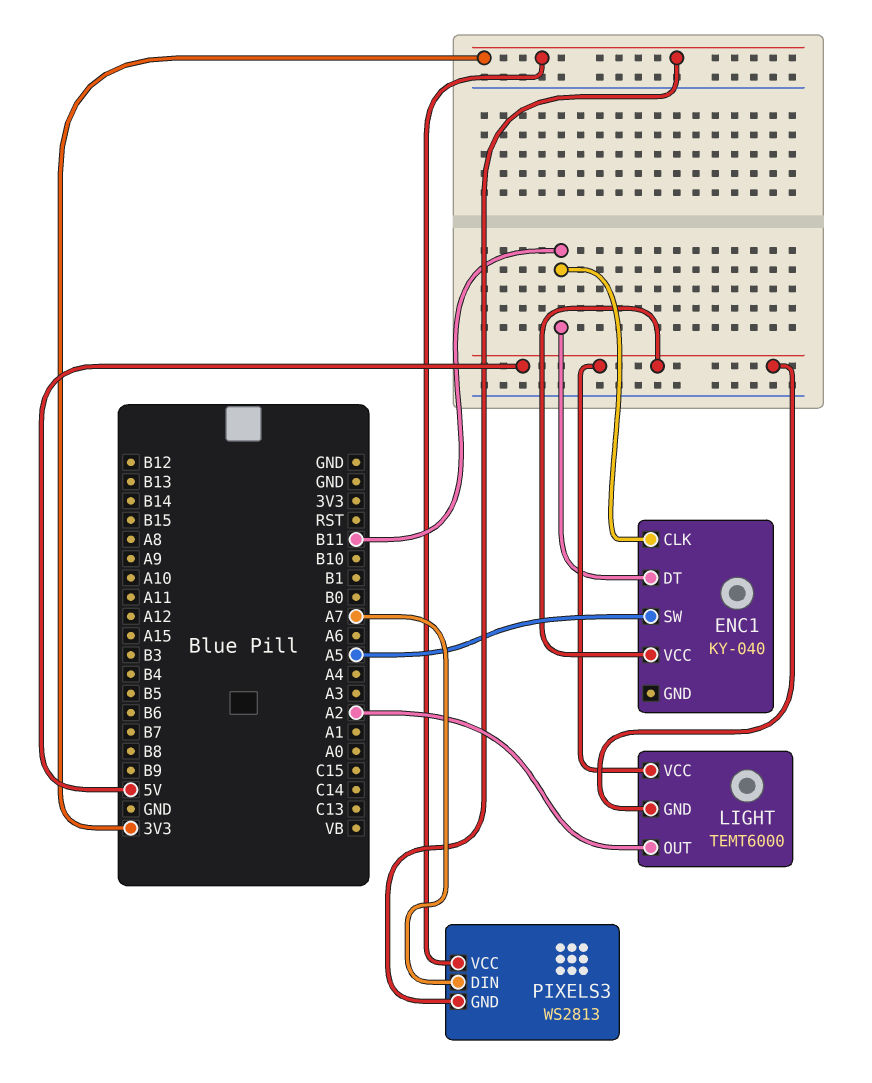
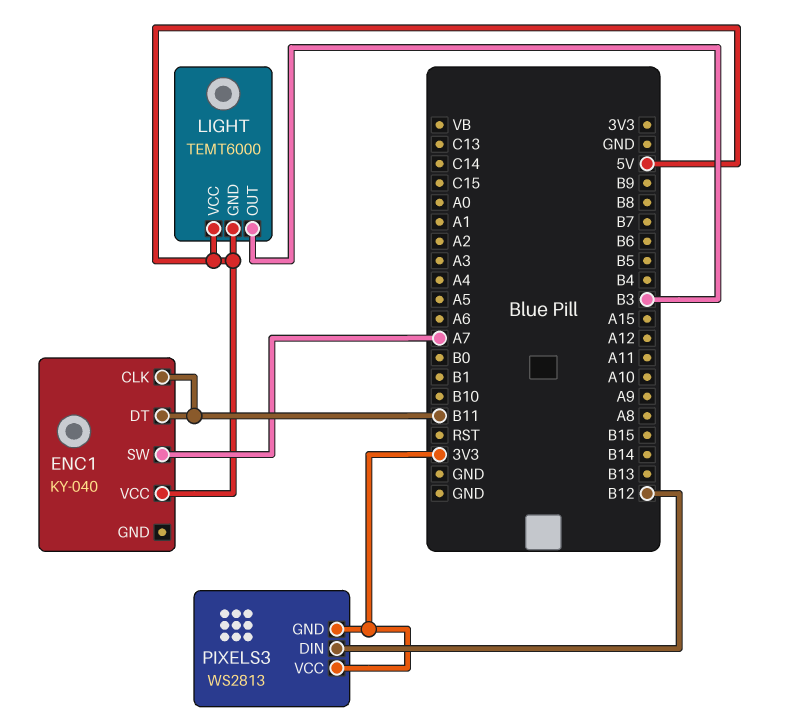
ENC1 pin SW: A5 -> A7
LIGHT pin OUT: A2 -> B3
PIXELS3 pin DIN: A7 -> B12

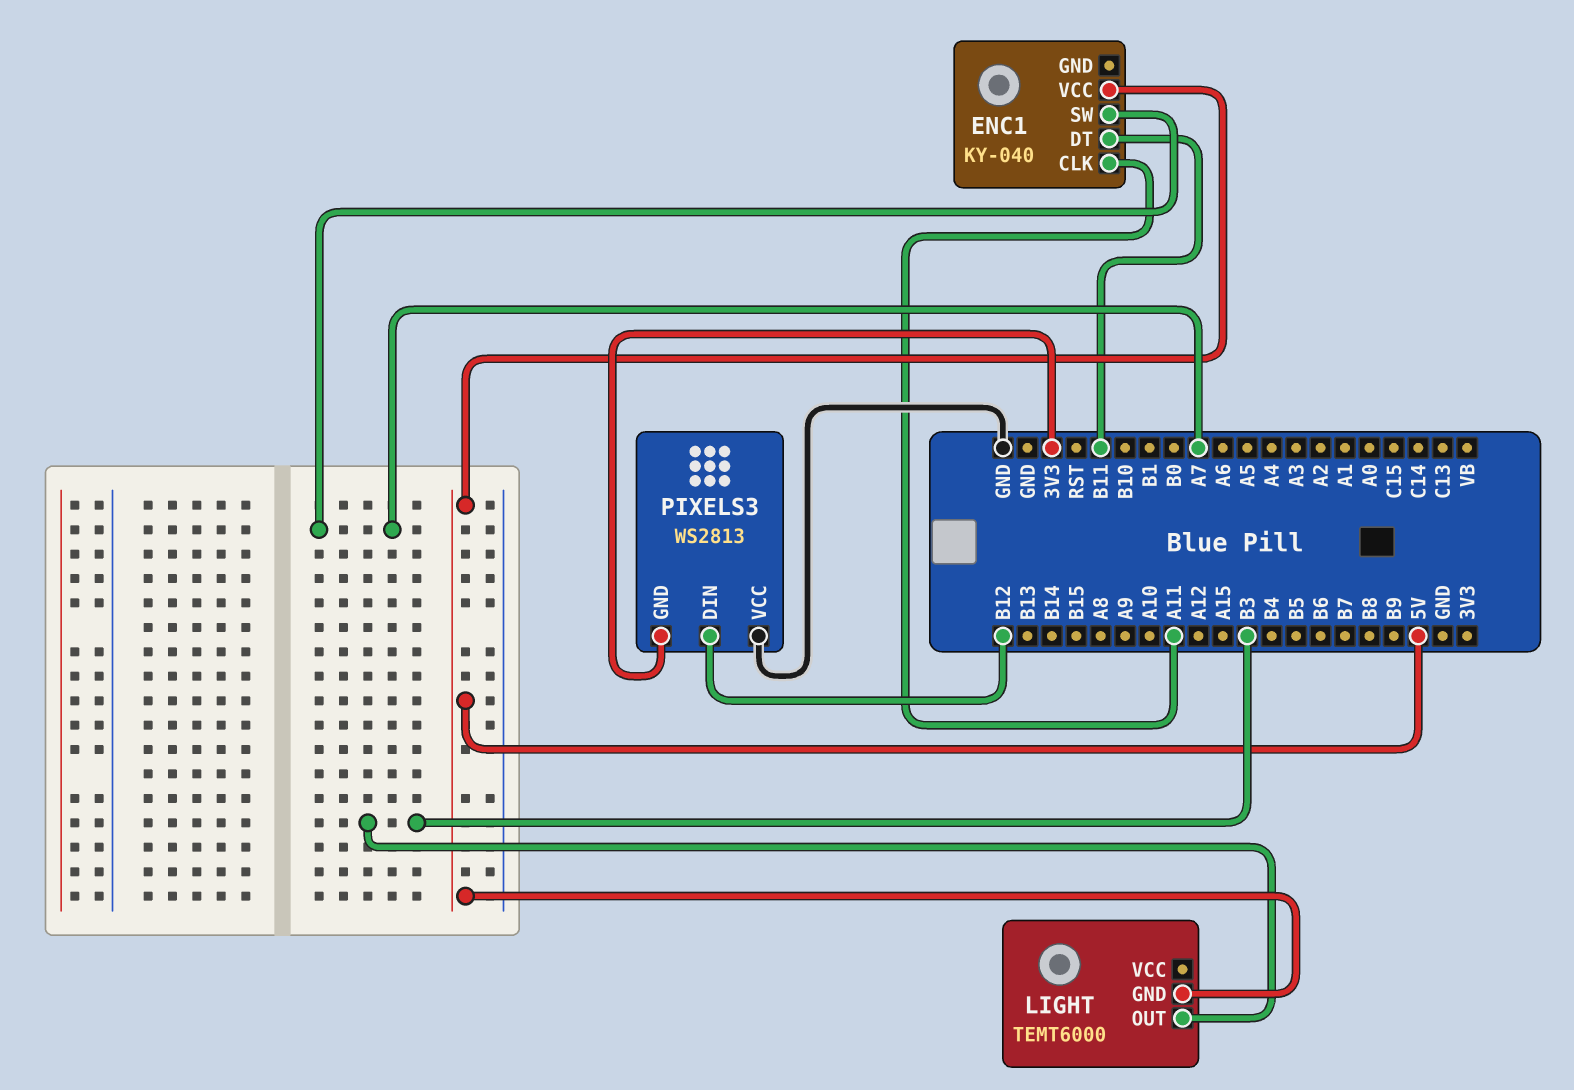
ENC1 pin CLK: B11 -> A11
LIGHT pin VCC: 5V -> none
PIXELS3 pin VCC: 3V3 -> GND

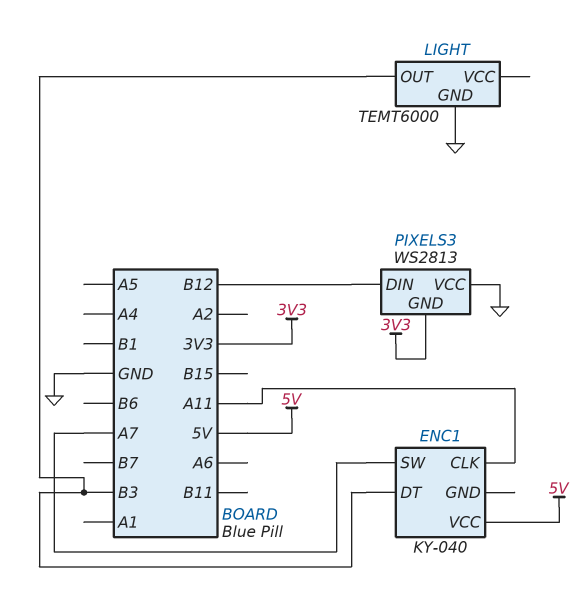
ENC1 pin DT: B11 -> B3
LIGHT pin GND: 5V -> GND

